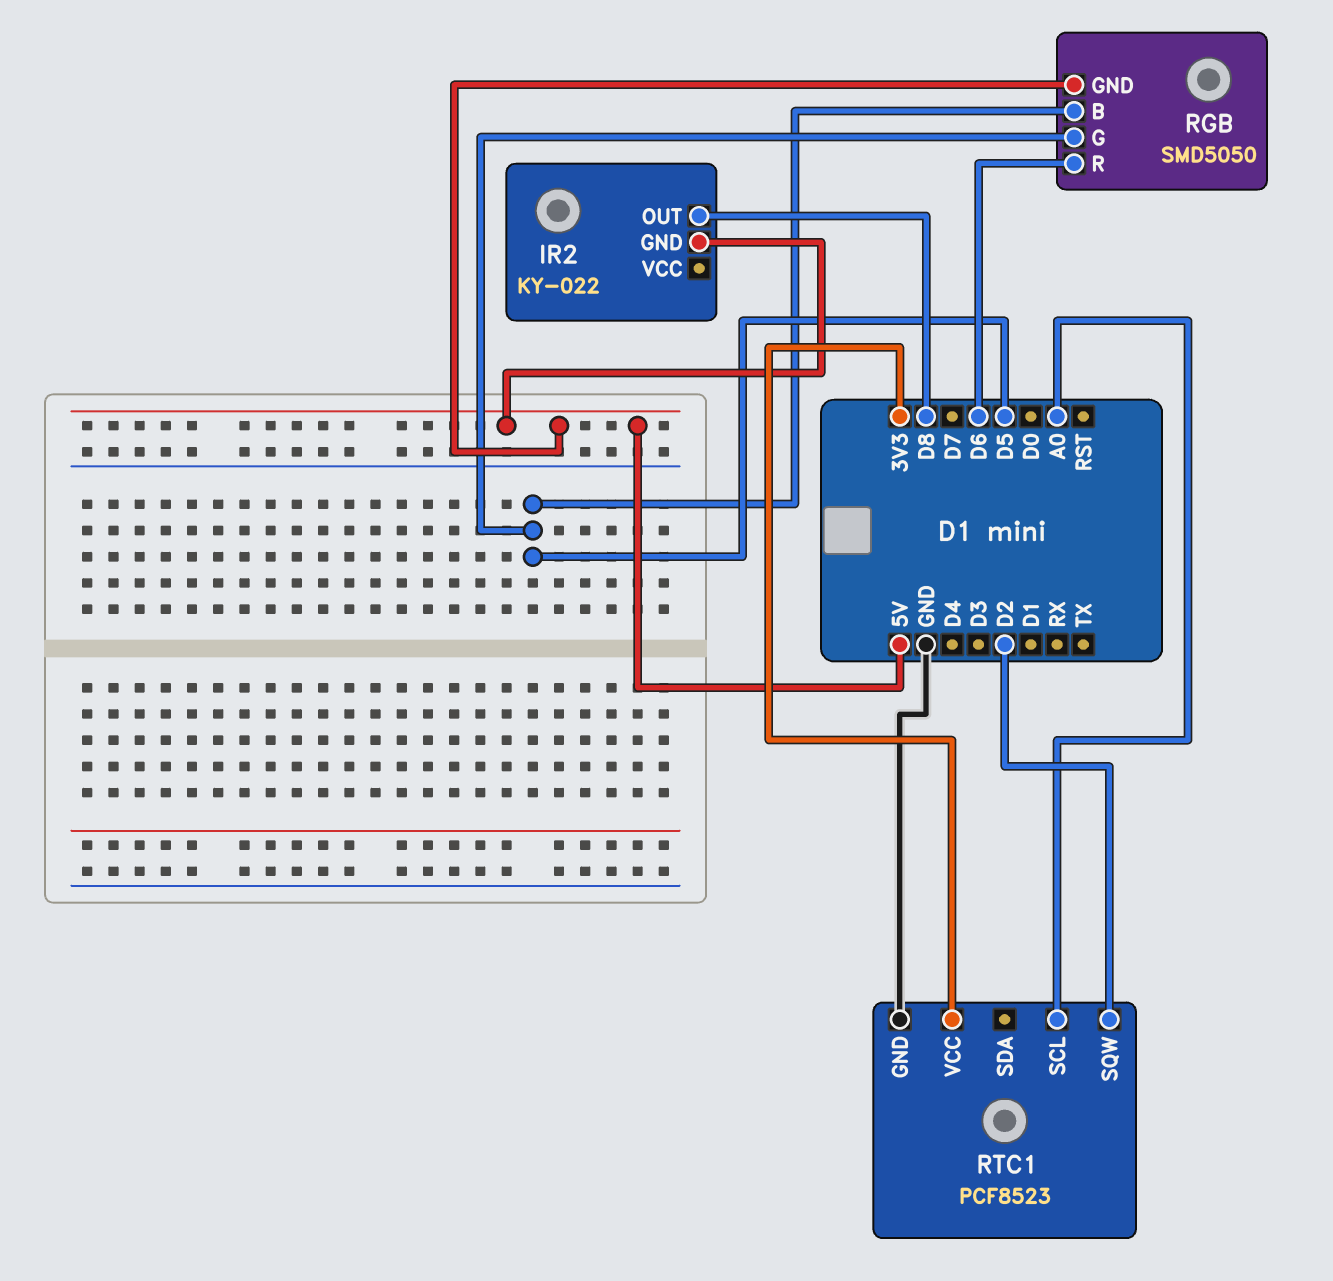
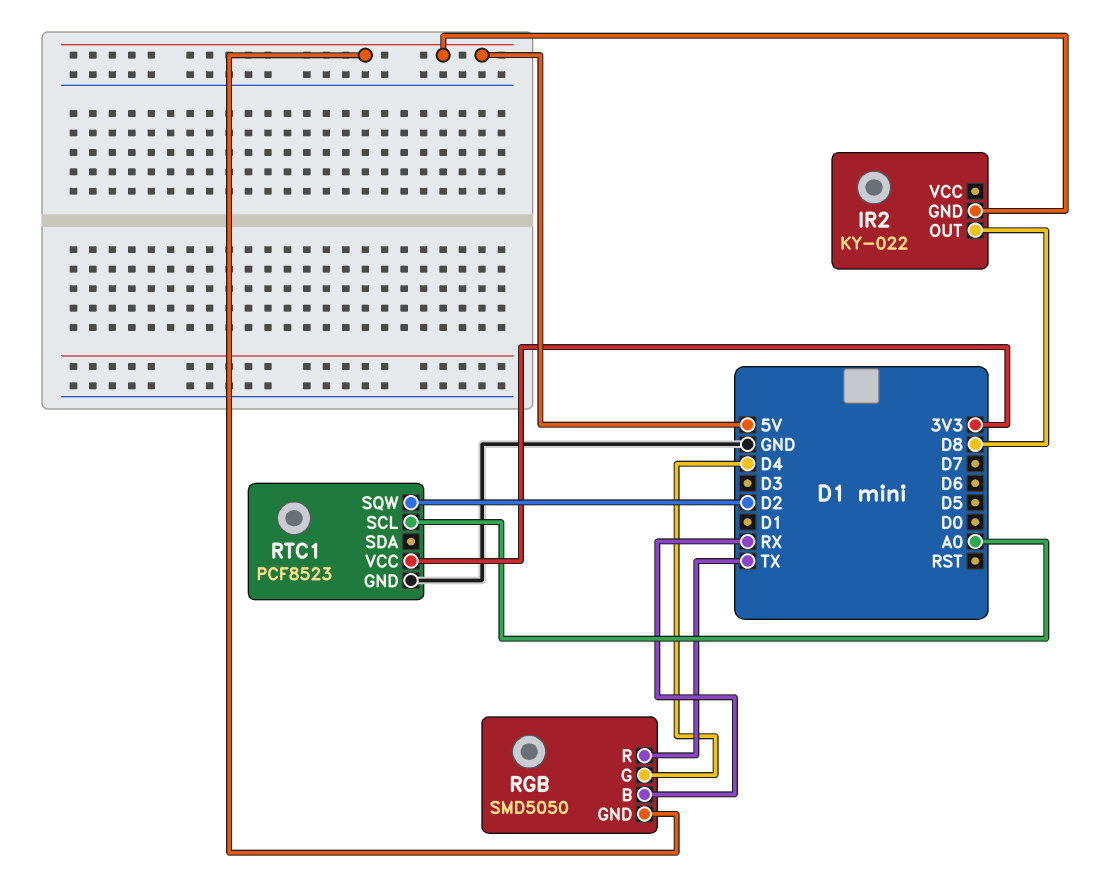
RGB pin B: D5 -> RX
RGB pin G: D5 -> D4
RGB pin R: D6 -> TX

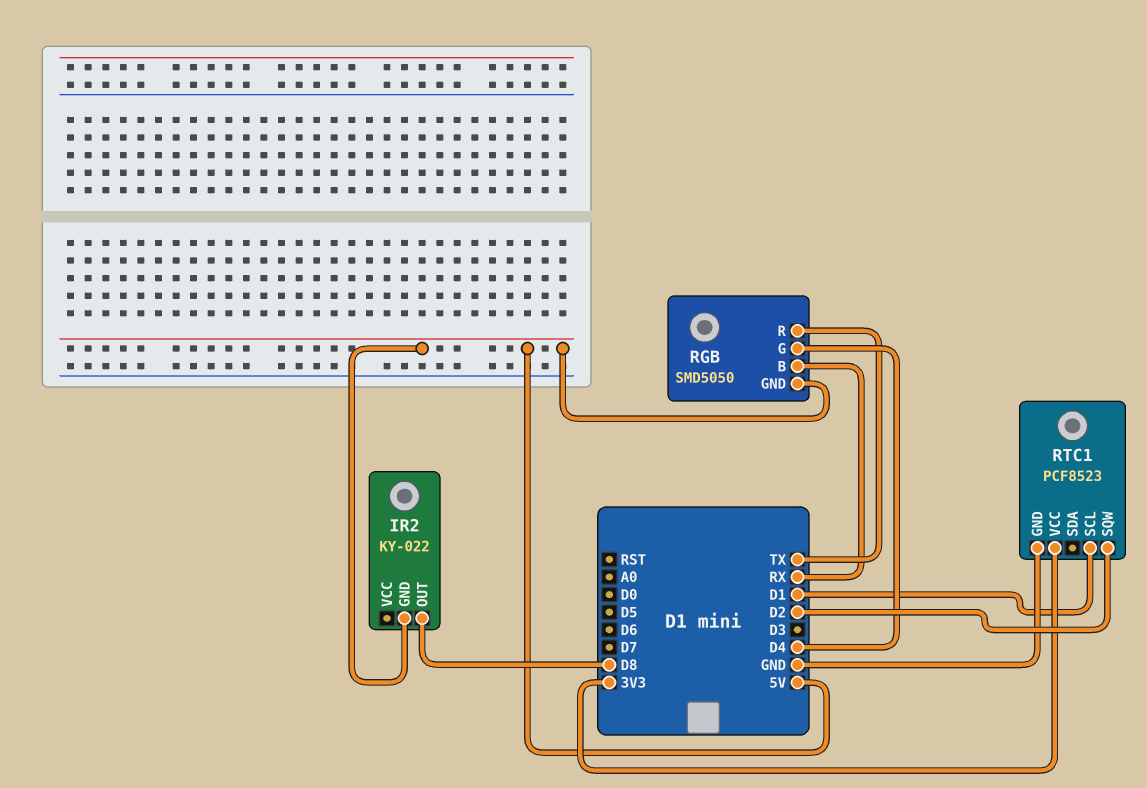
RTC1 pin SCL: A0 -> D1

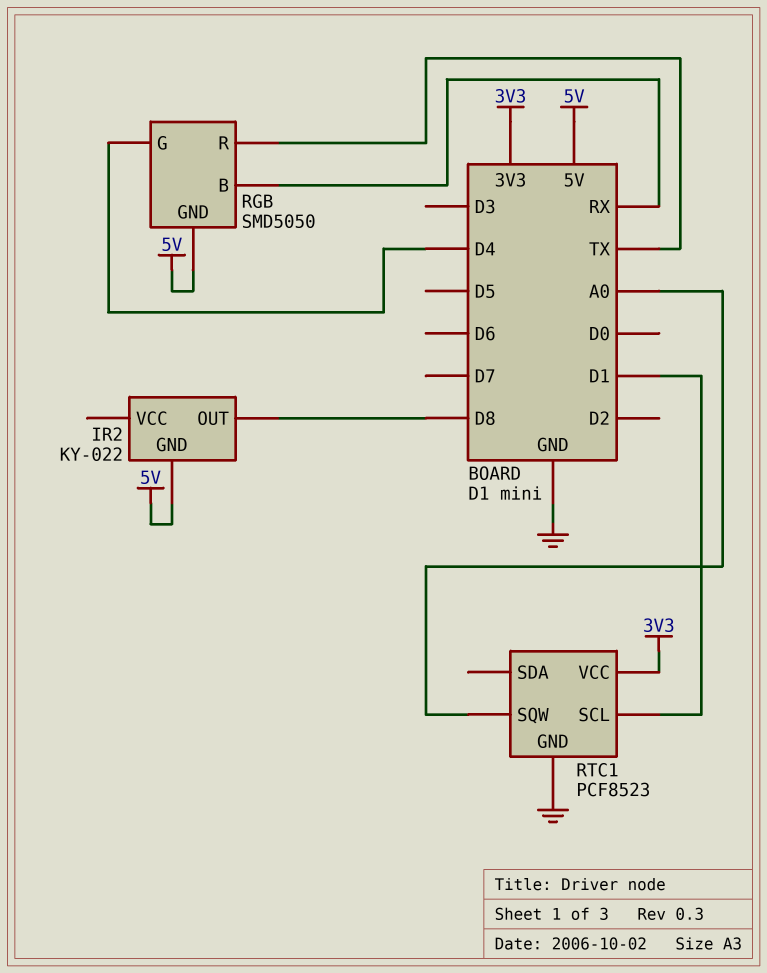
RTC1 pin SQW: D2 -> A0

